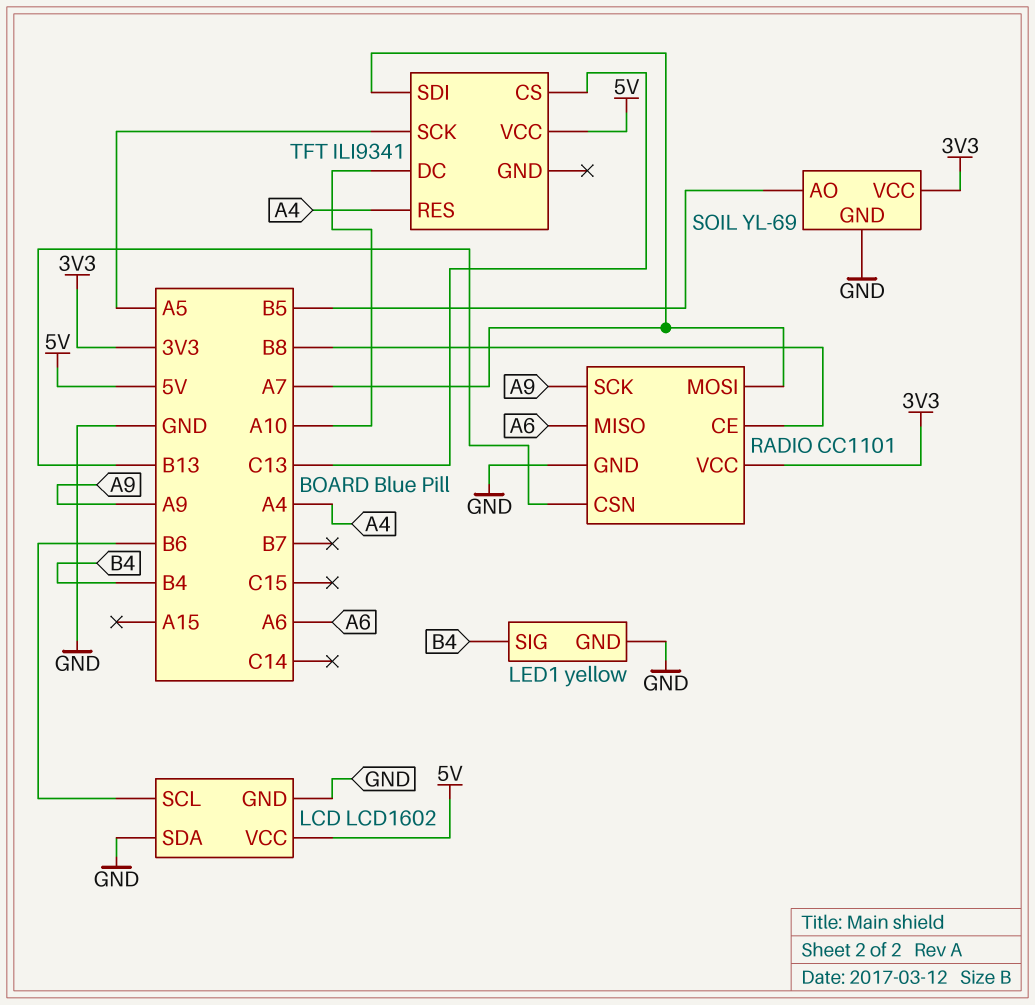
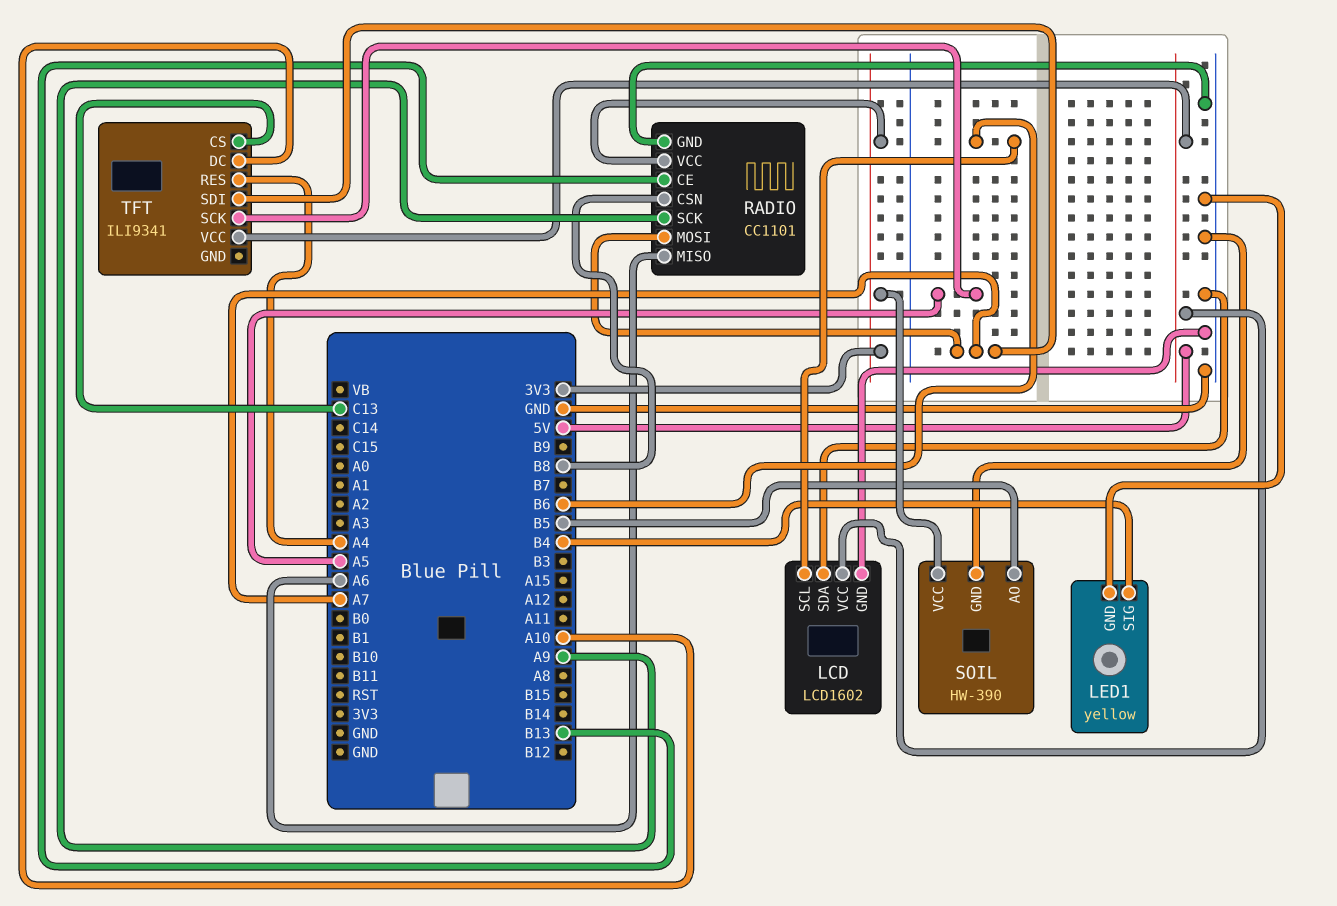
RADIO pin CE: B8 -> B13
RADIO pin CSN: B13 -> B8
SOIL: YL-69 -> HW-390

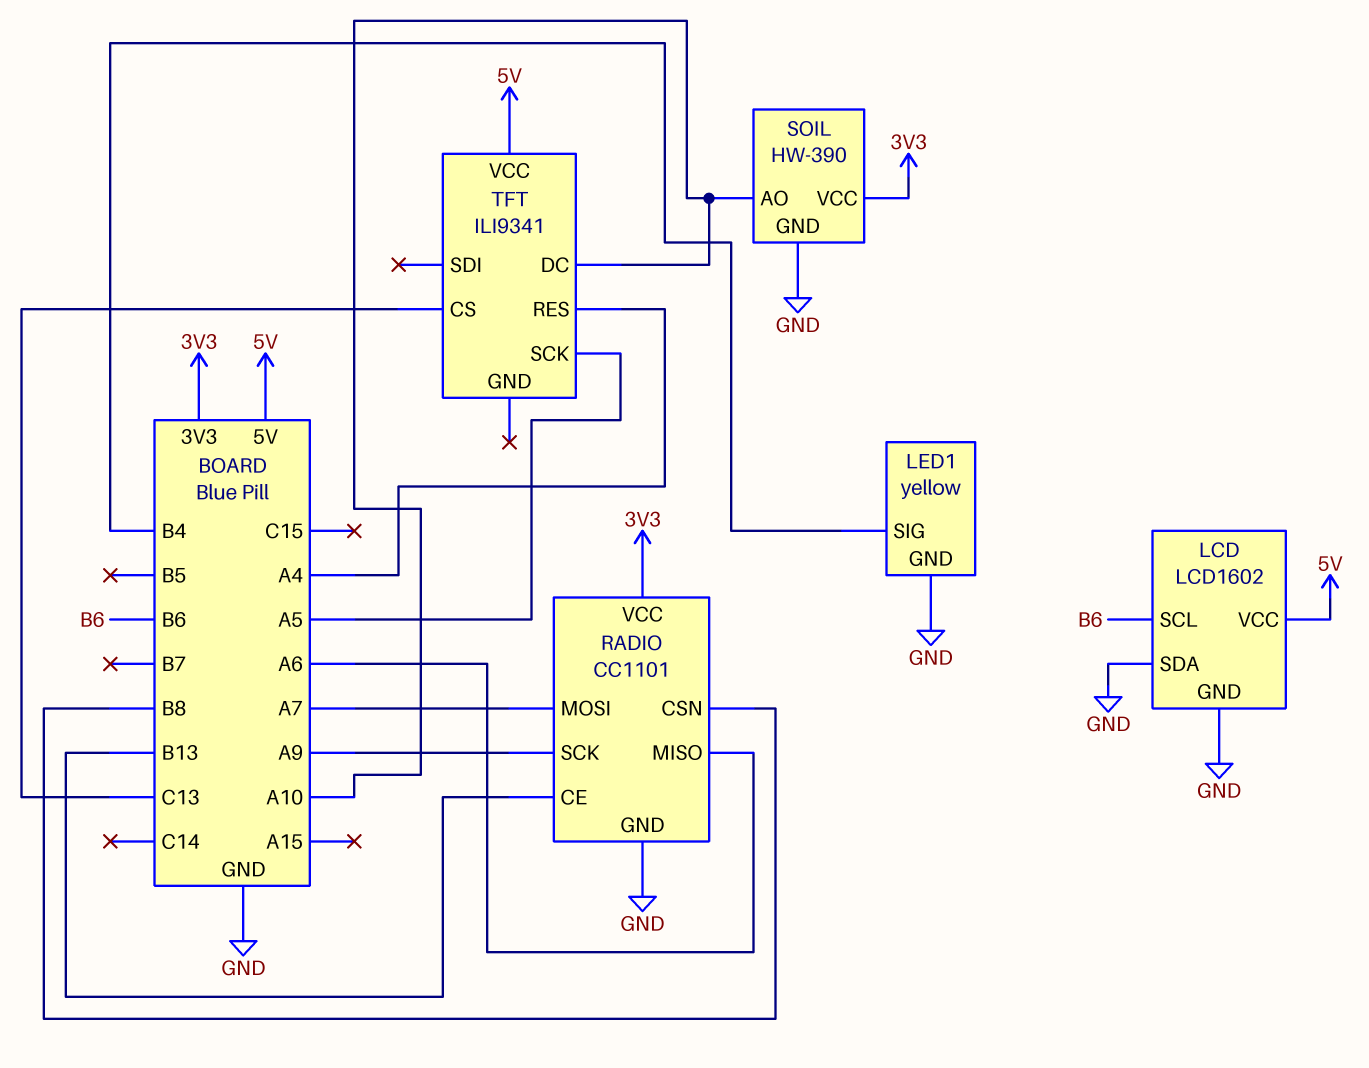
SOIL pin AO: B5 -> A10
TFT pin SDI: A7 -> none

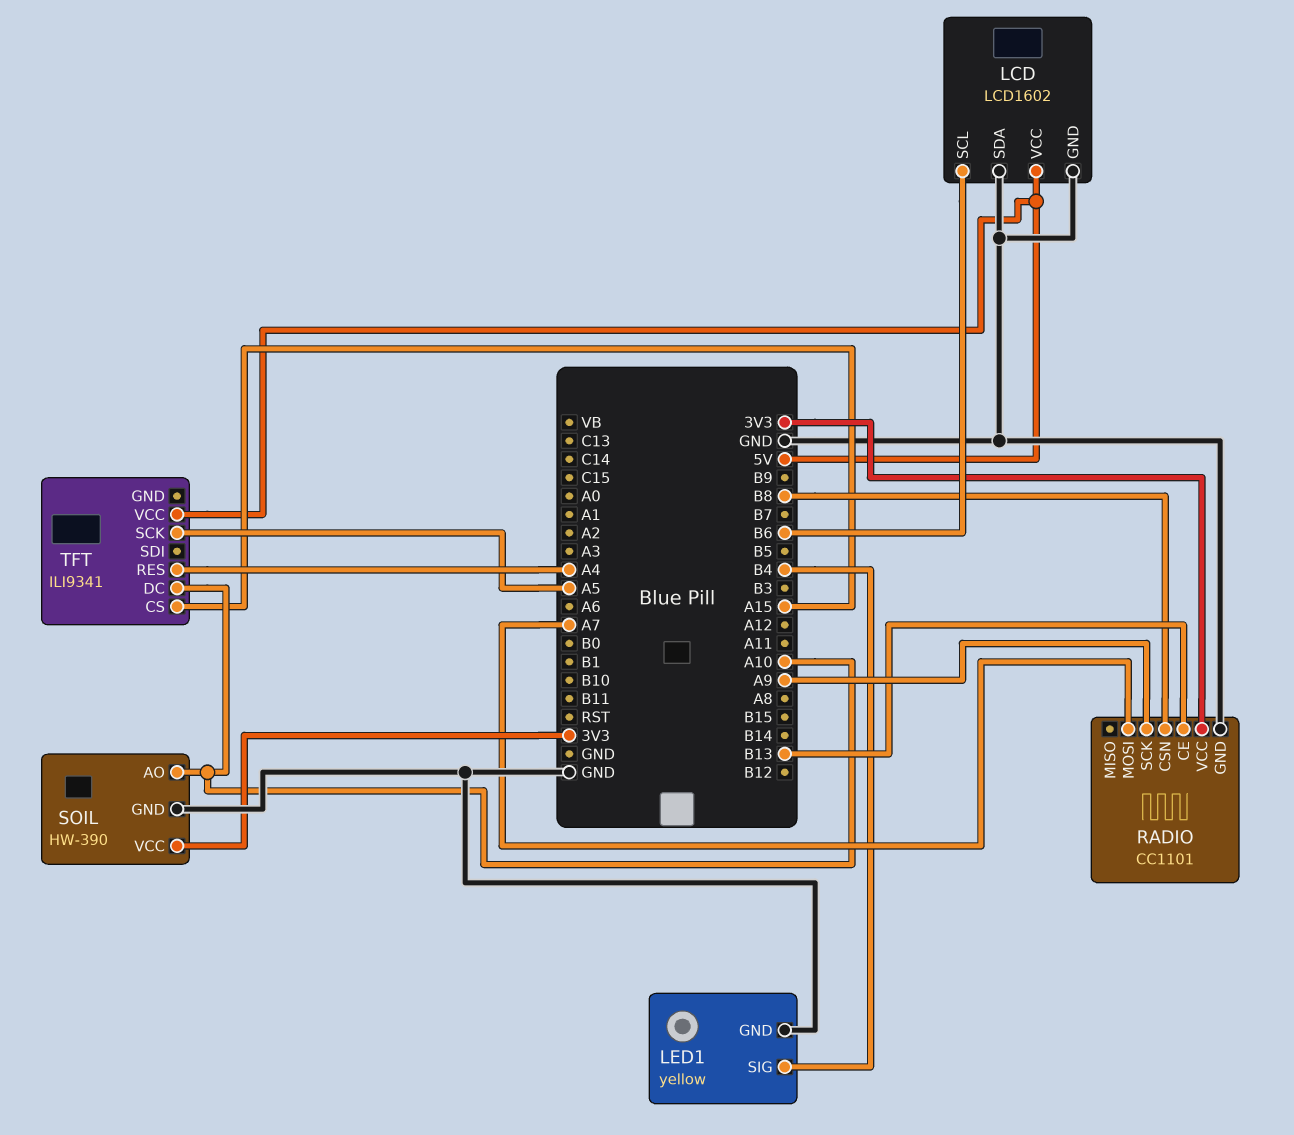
RADIO pin MISO: A6 -> none
TFT pin CS: C13 -> A15

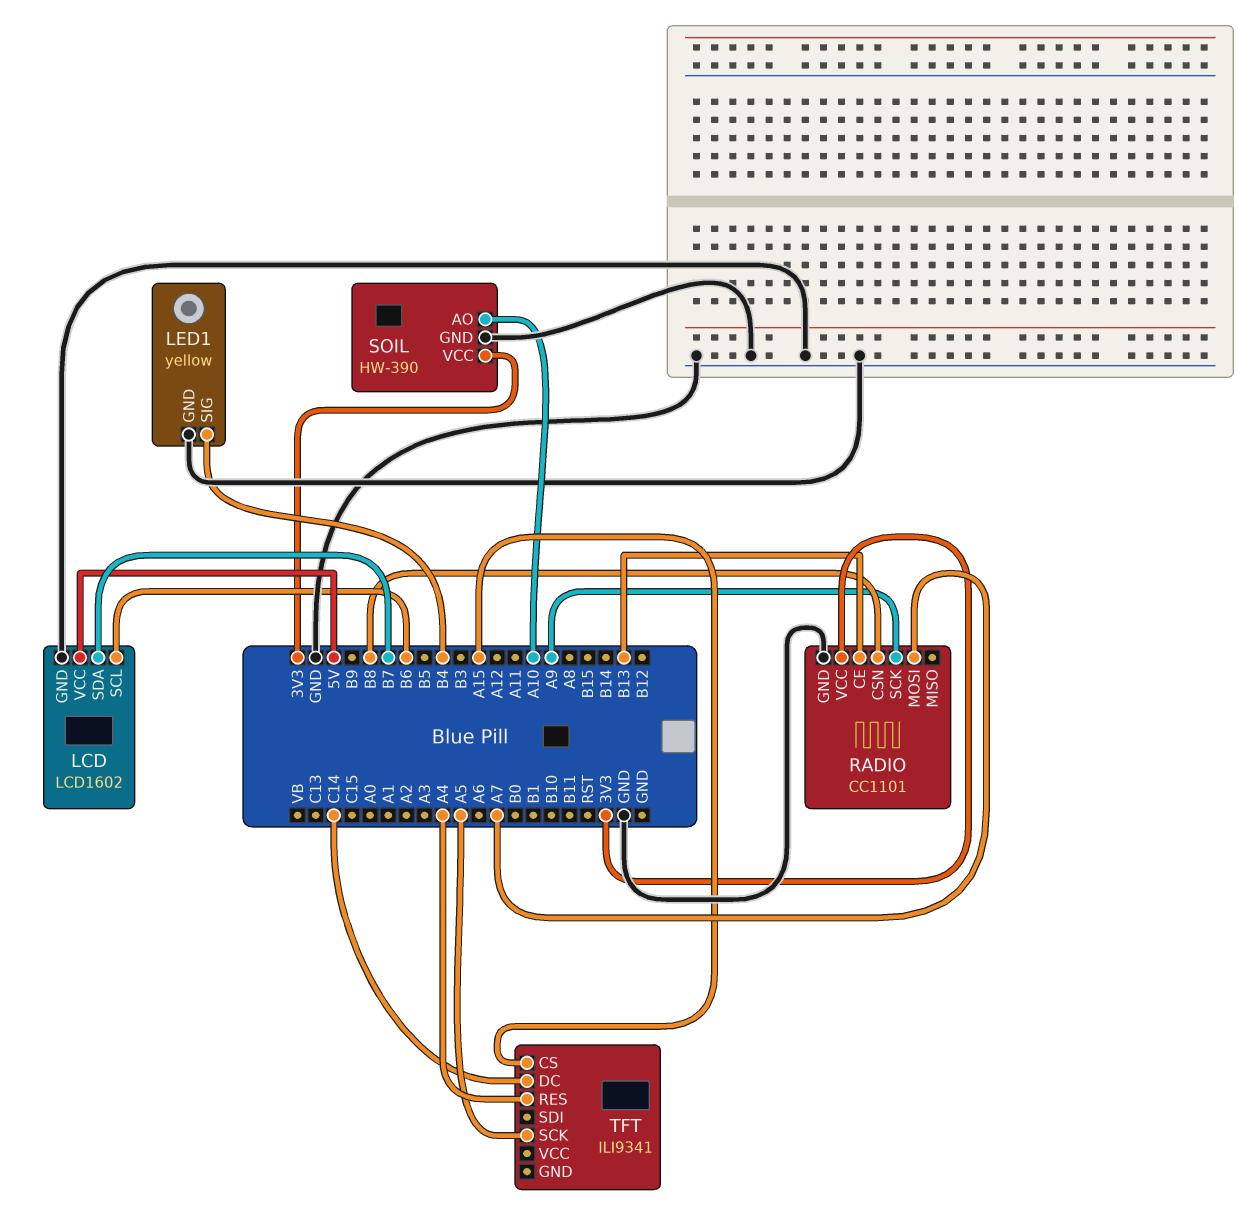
LCD pin SDA: GND -> B7
TFT pin DC: A10 -> C14
TFT pin VCC: 5V -> none

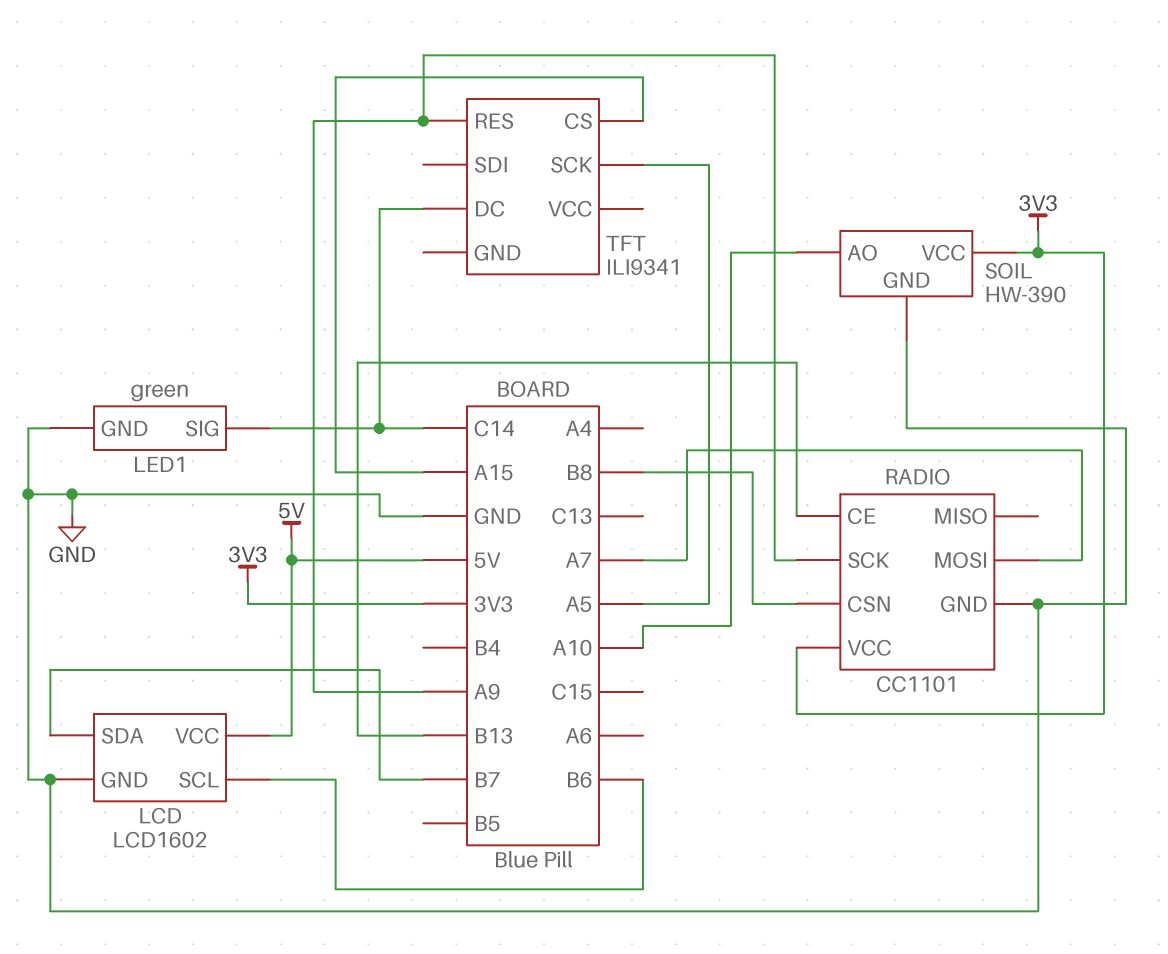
LED1: yellow -> green
LED1 pin SIG: B4 -> C14
TFT pin RES: A4 -> A9

